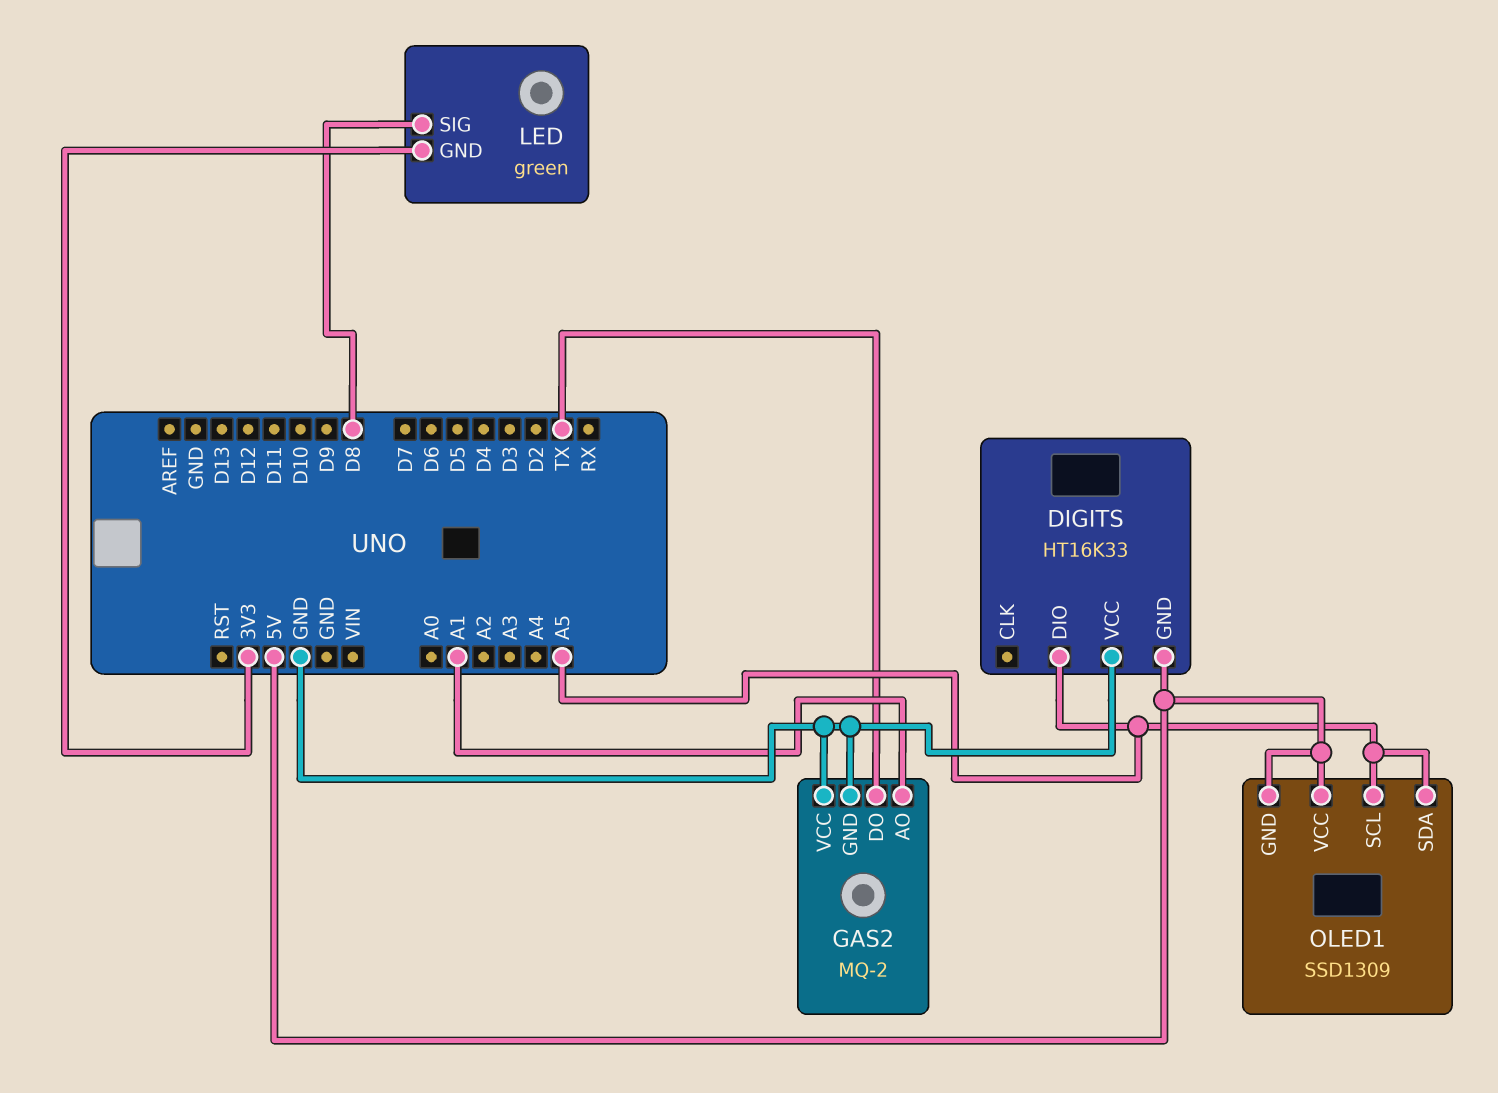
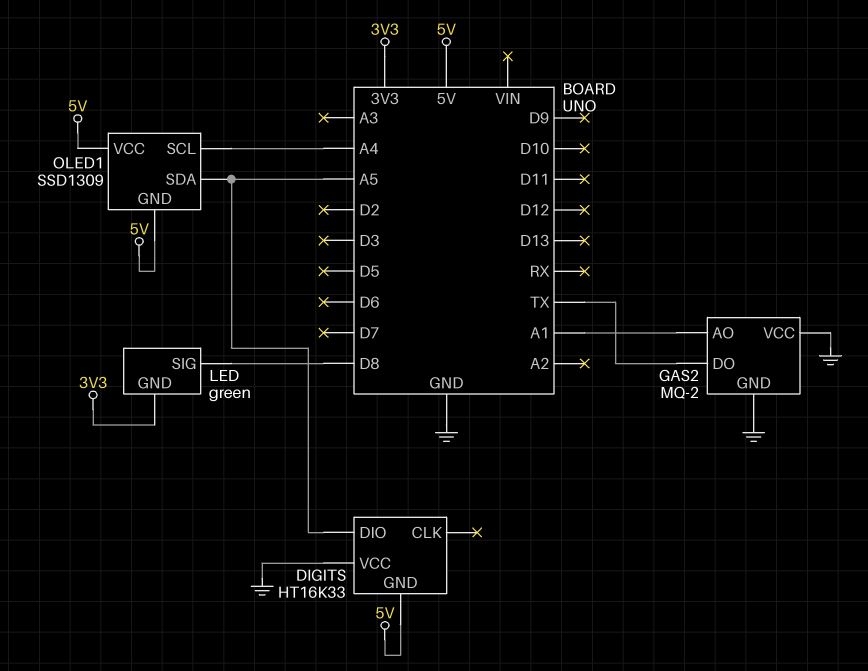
OLED1 pin SCL: A5 -> A4

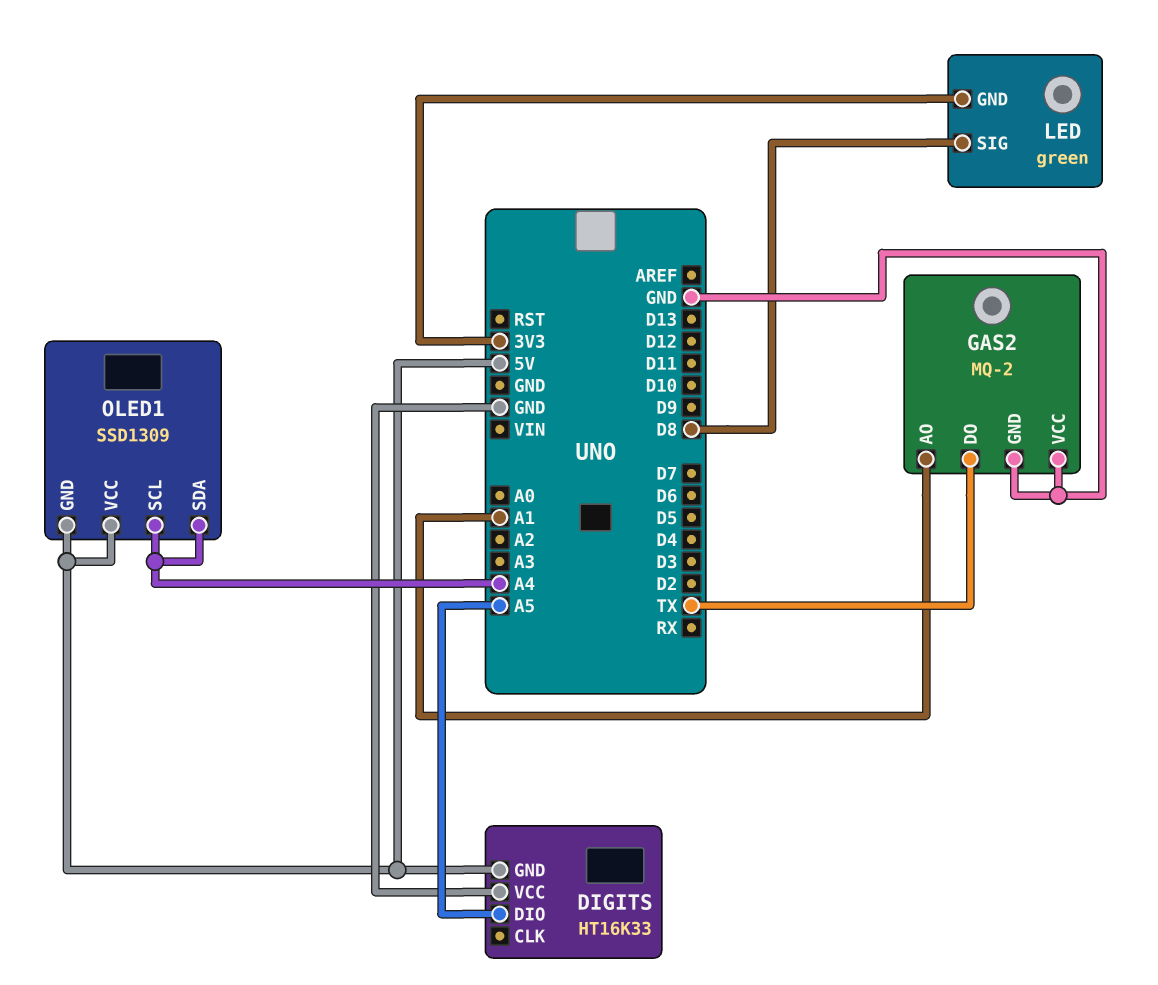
OLED1 pin SDA: A5 -> A4

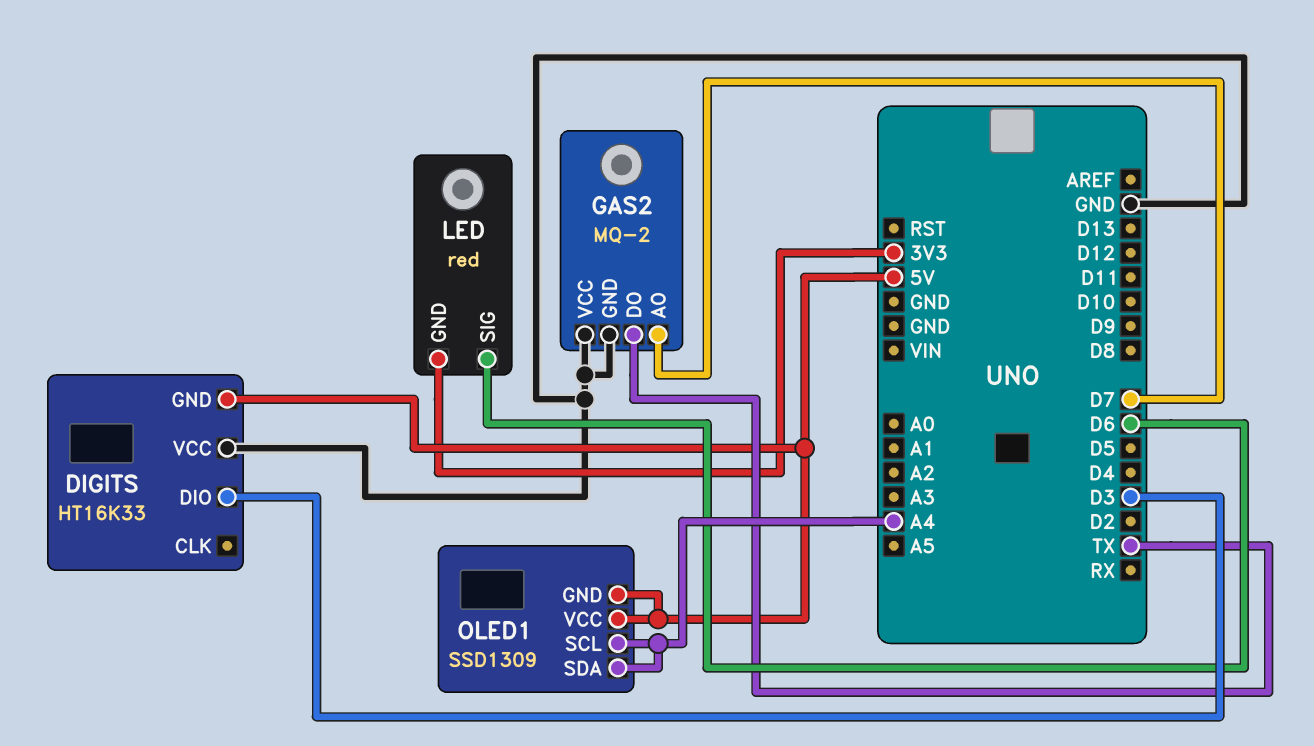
DIGITS pin DIO: A5 -> D3
GAS2 pin AO: A1 -> D7
LED: green -> red
LED pin SIG: D8 -> D6

